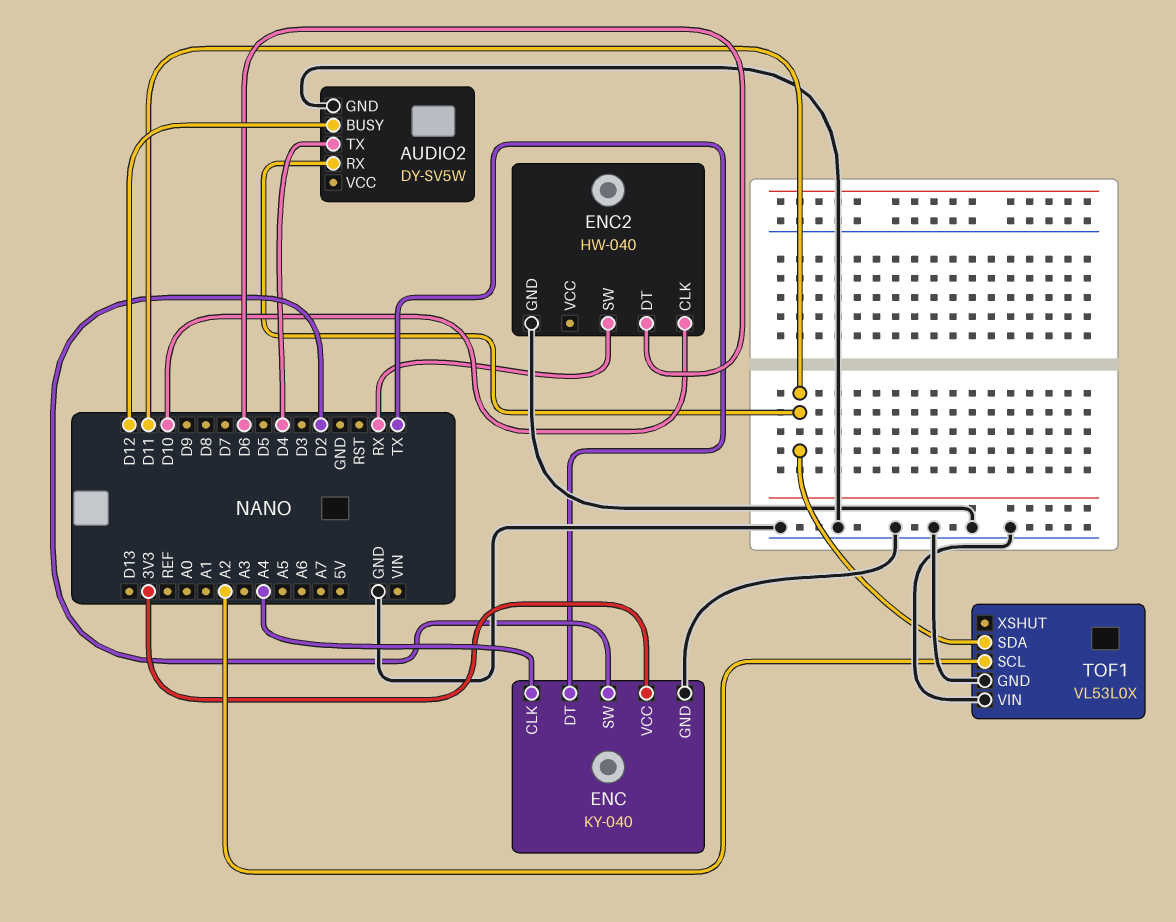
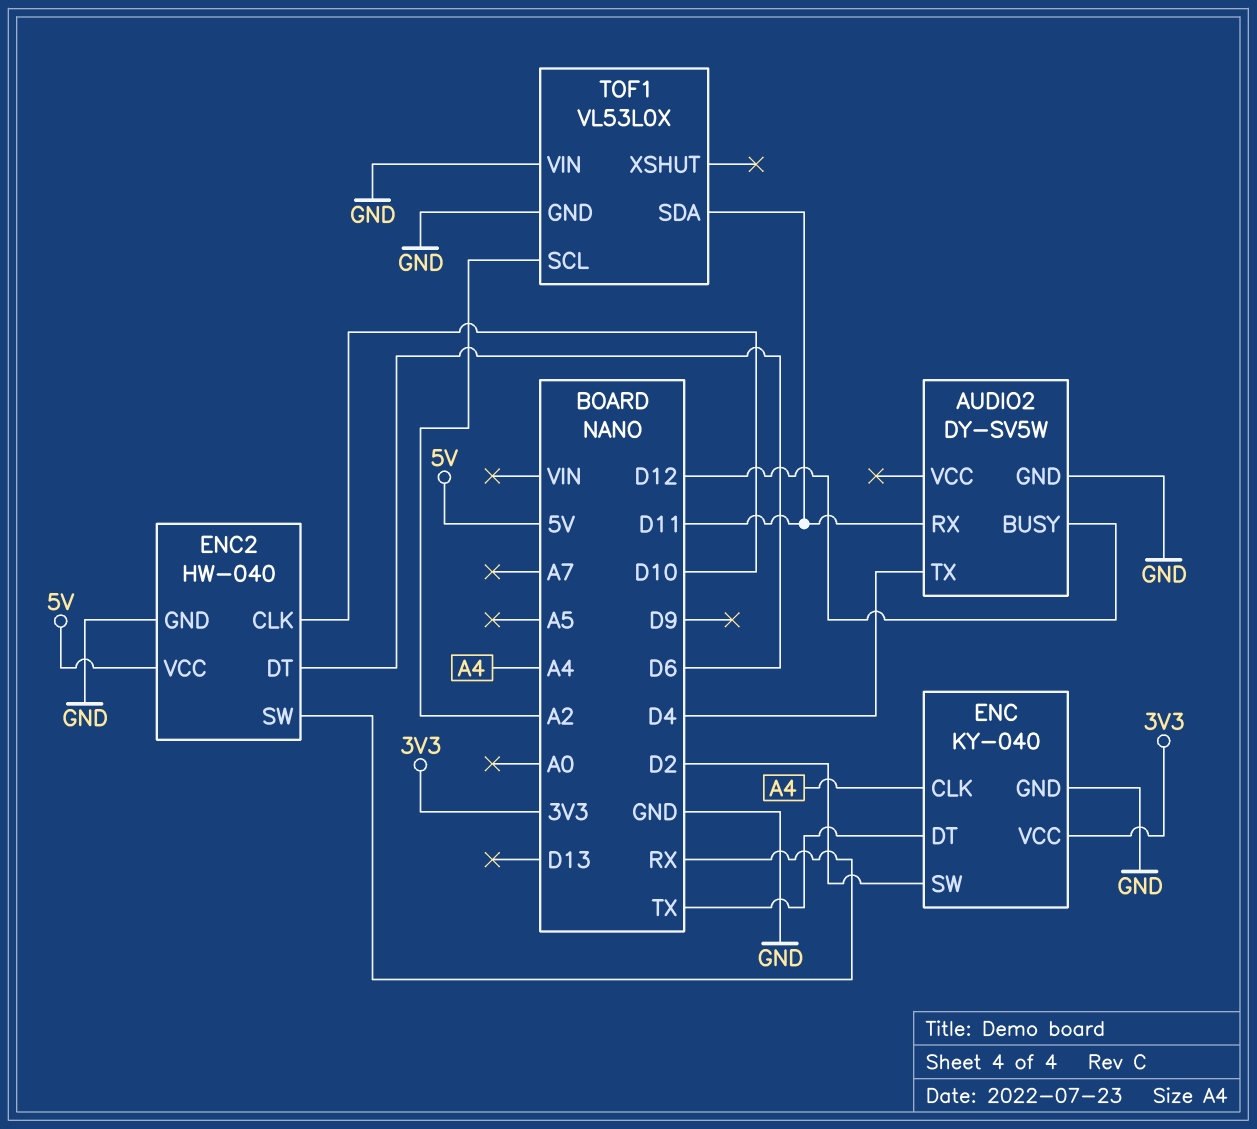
ENC2 pin VCC: none -> 5V

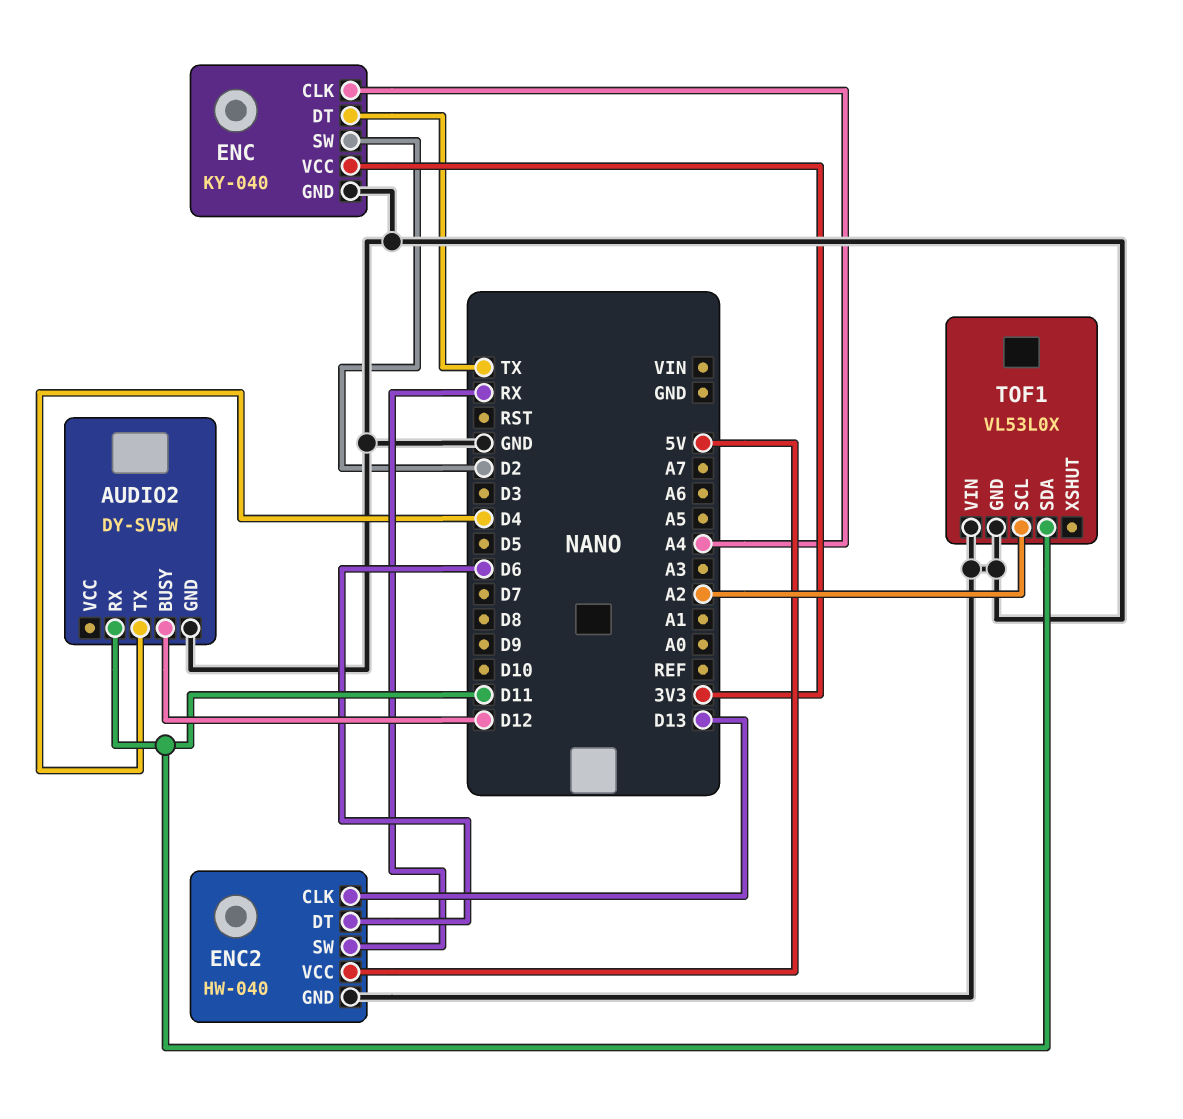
ENC2 pin CLK: D10 -> D13

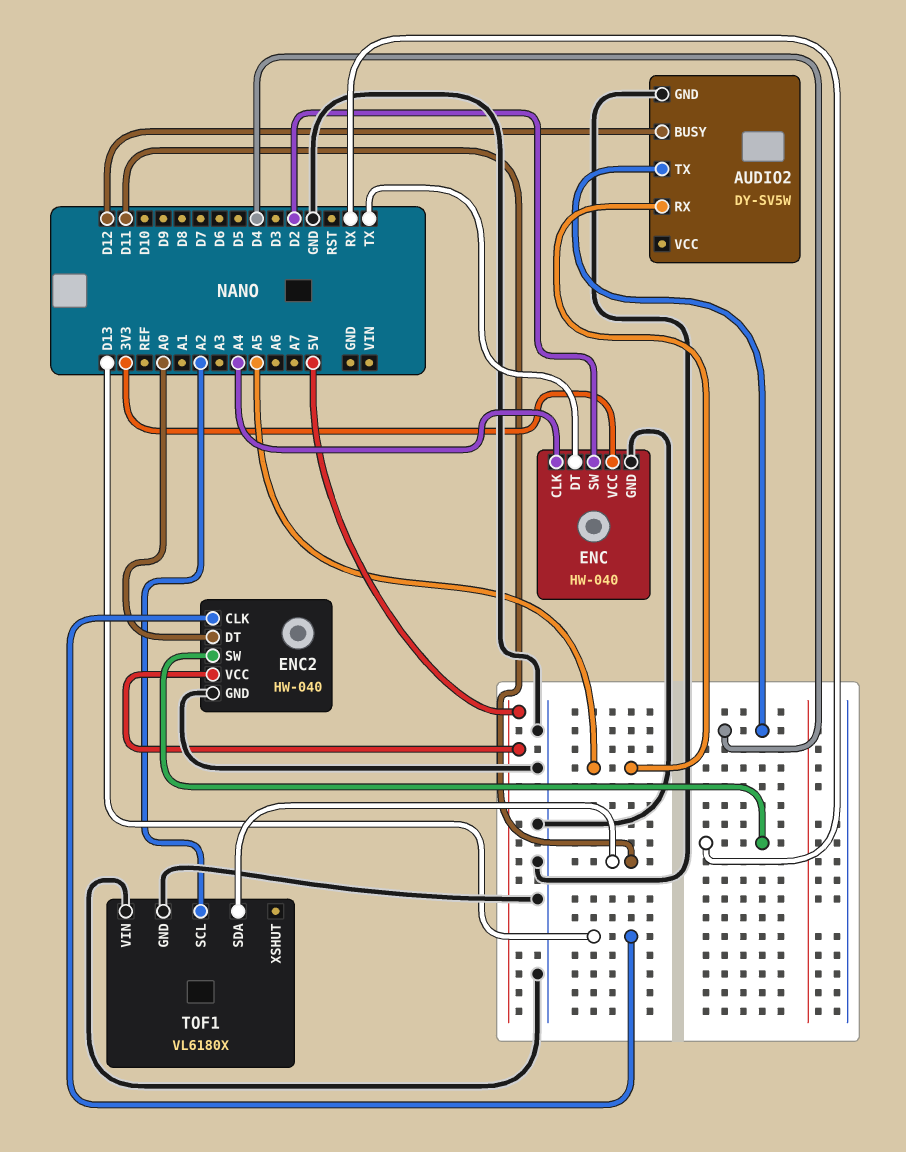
AUDIO2 pin RX: D11 -> A5
ENC: KY-040 -> HW-040
ENC2 pin DT: D6 -> A0
TOF1: VL53L0X -> VL6180X

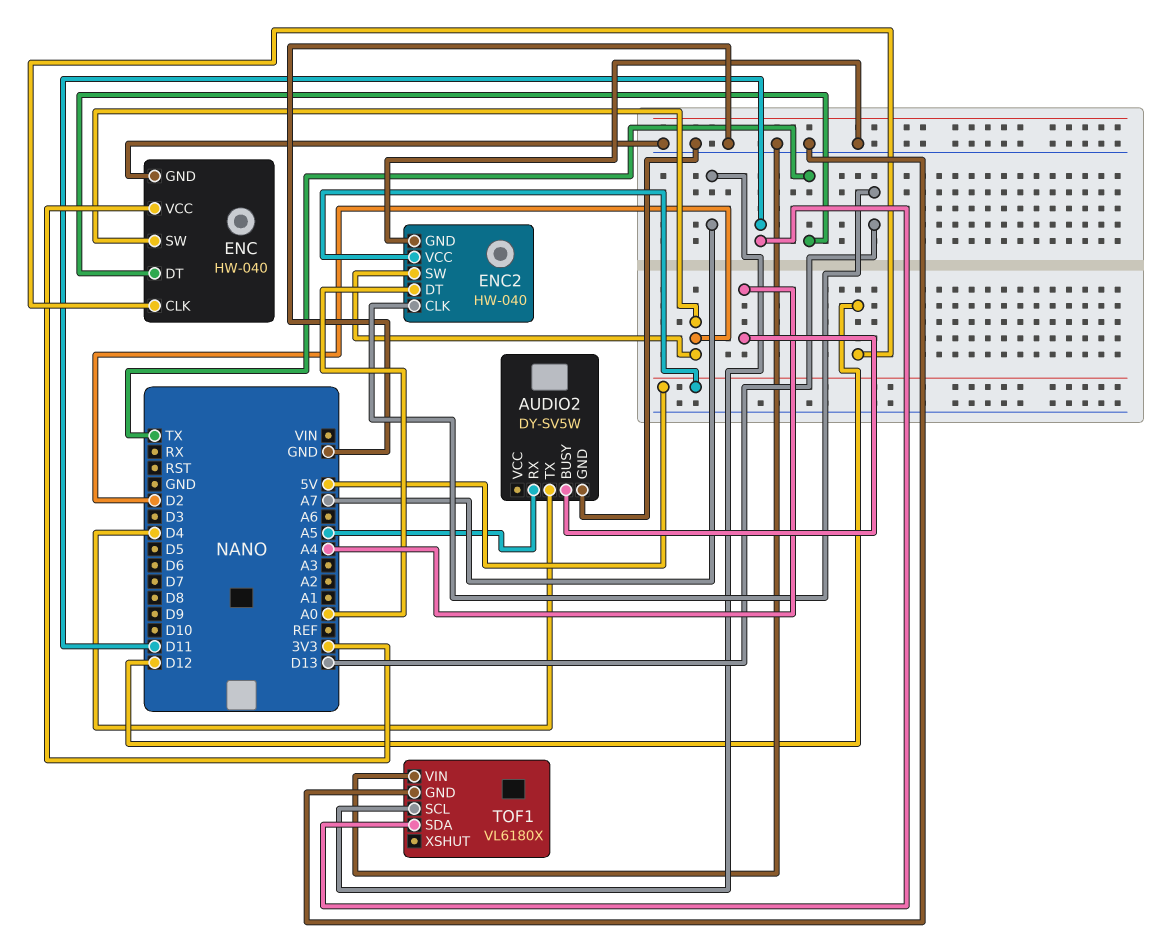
AUDIO2 pin BUSY: D12 -> A4
ENC pin CLK: A4 -> D12
ENC2 pin SW: RX -> D2
TOF1 pin SCL: A2 -> A7

